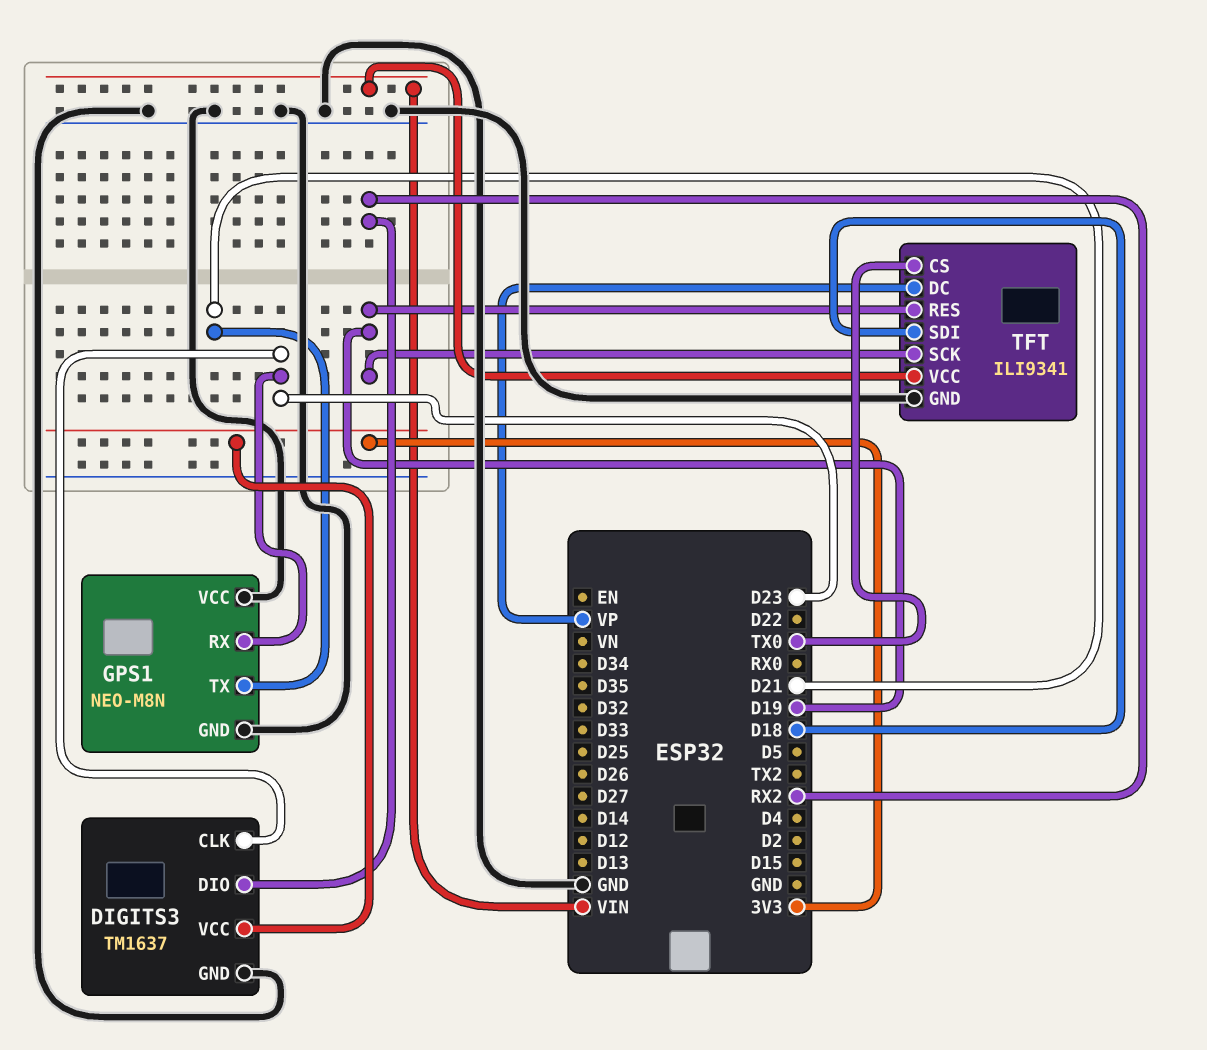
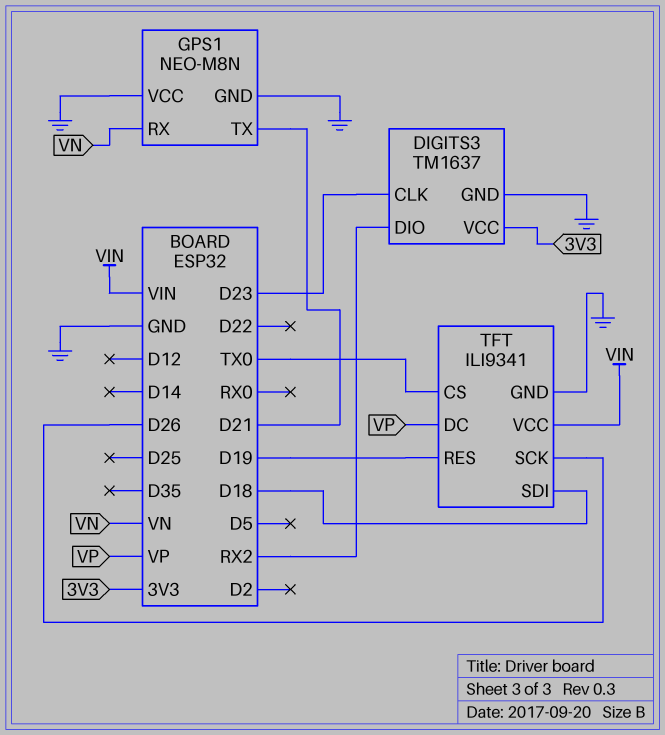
GPS1 pin RX: D23 -> VN
TFT pin SCK: D19 -> D26

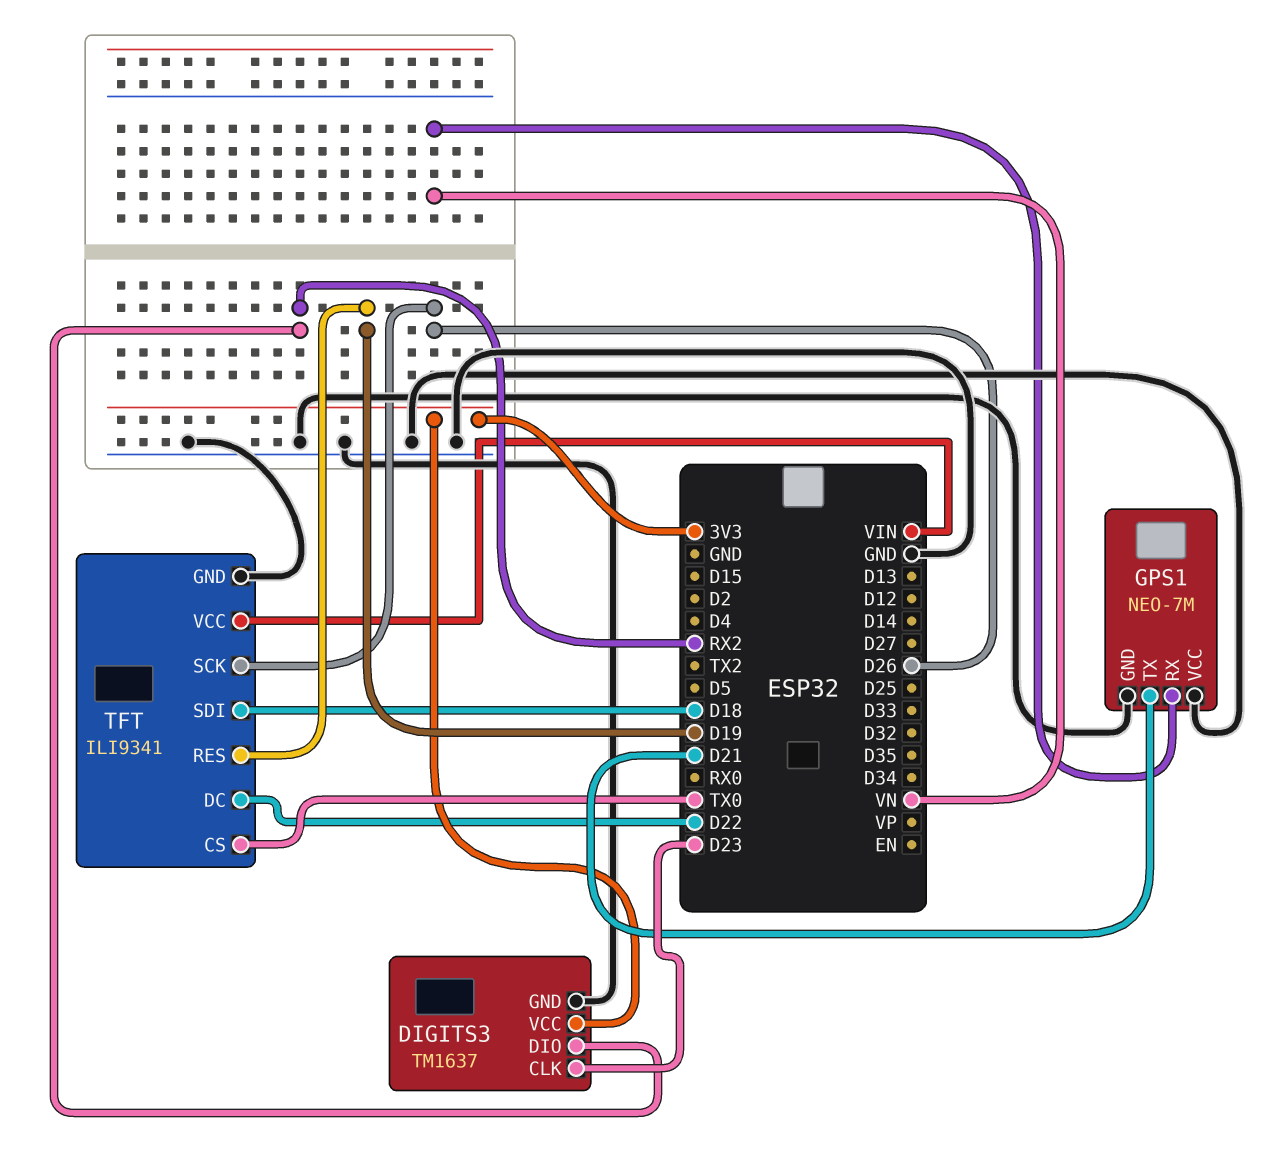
GPS1: NEO-M8N -> NEO-7M
TFT pin DC: VP -> D22

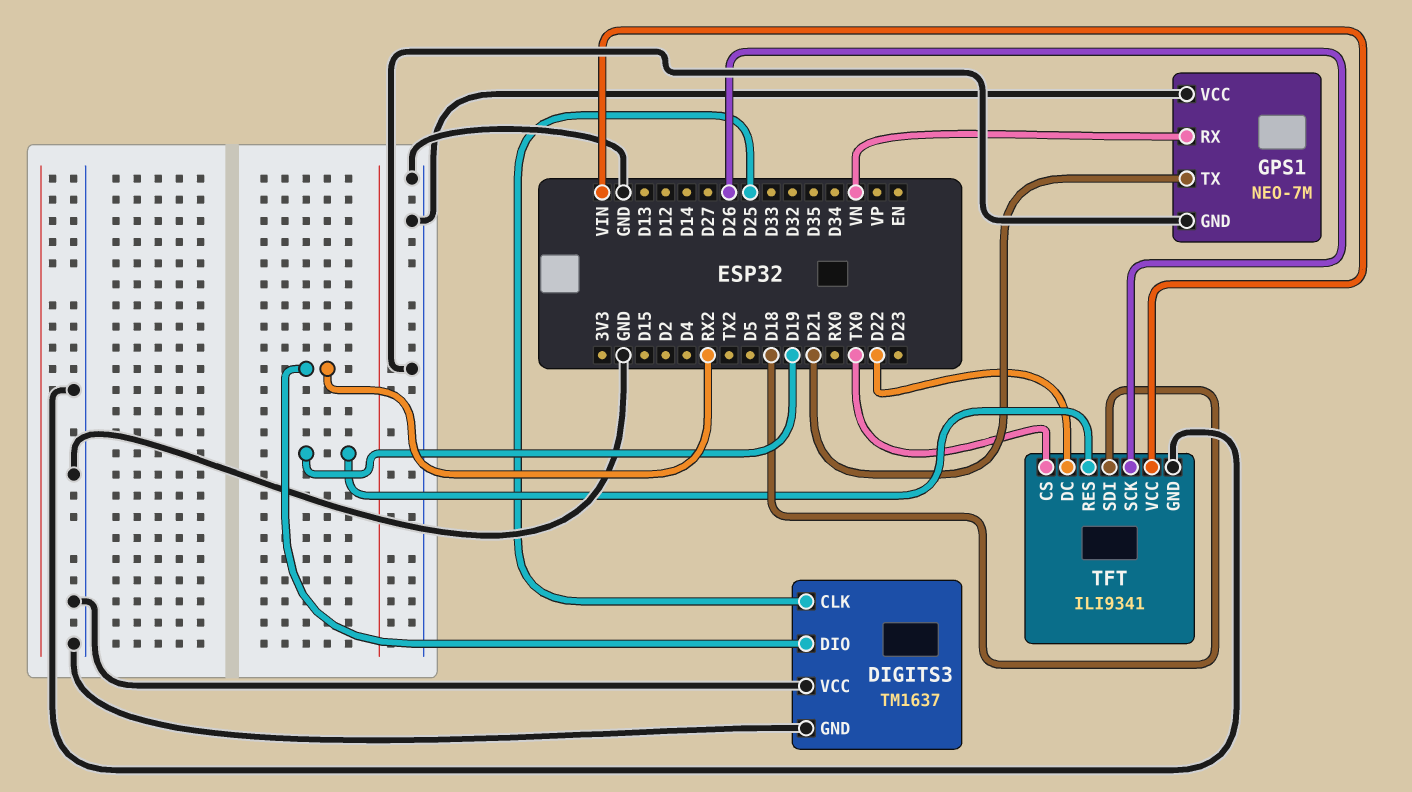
DIGITS3 pin CLK: D23 -> D25
DIGITS3 pin VCC: 3V3 -> GND

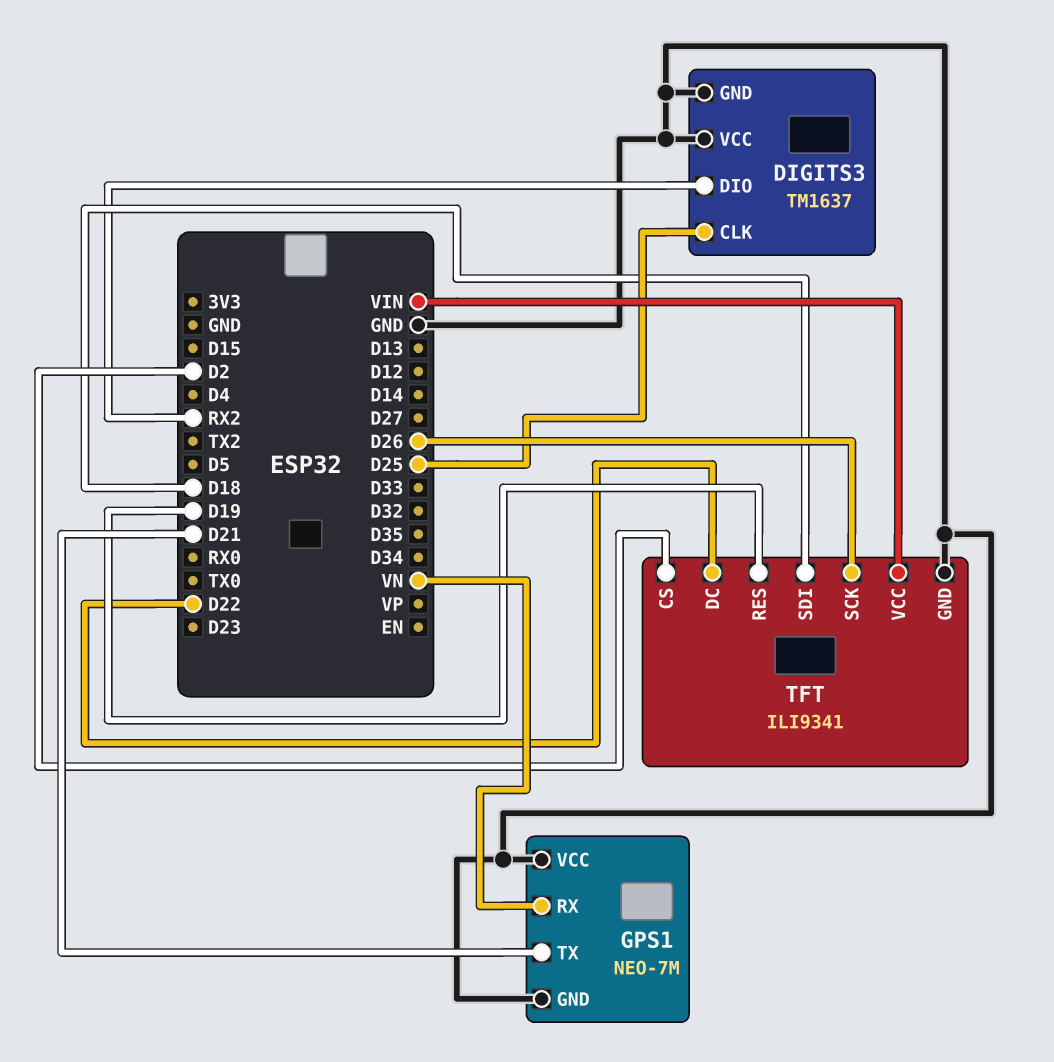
TFT pin CS: TX0 -> D2

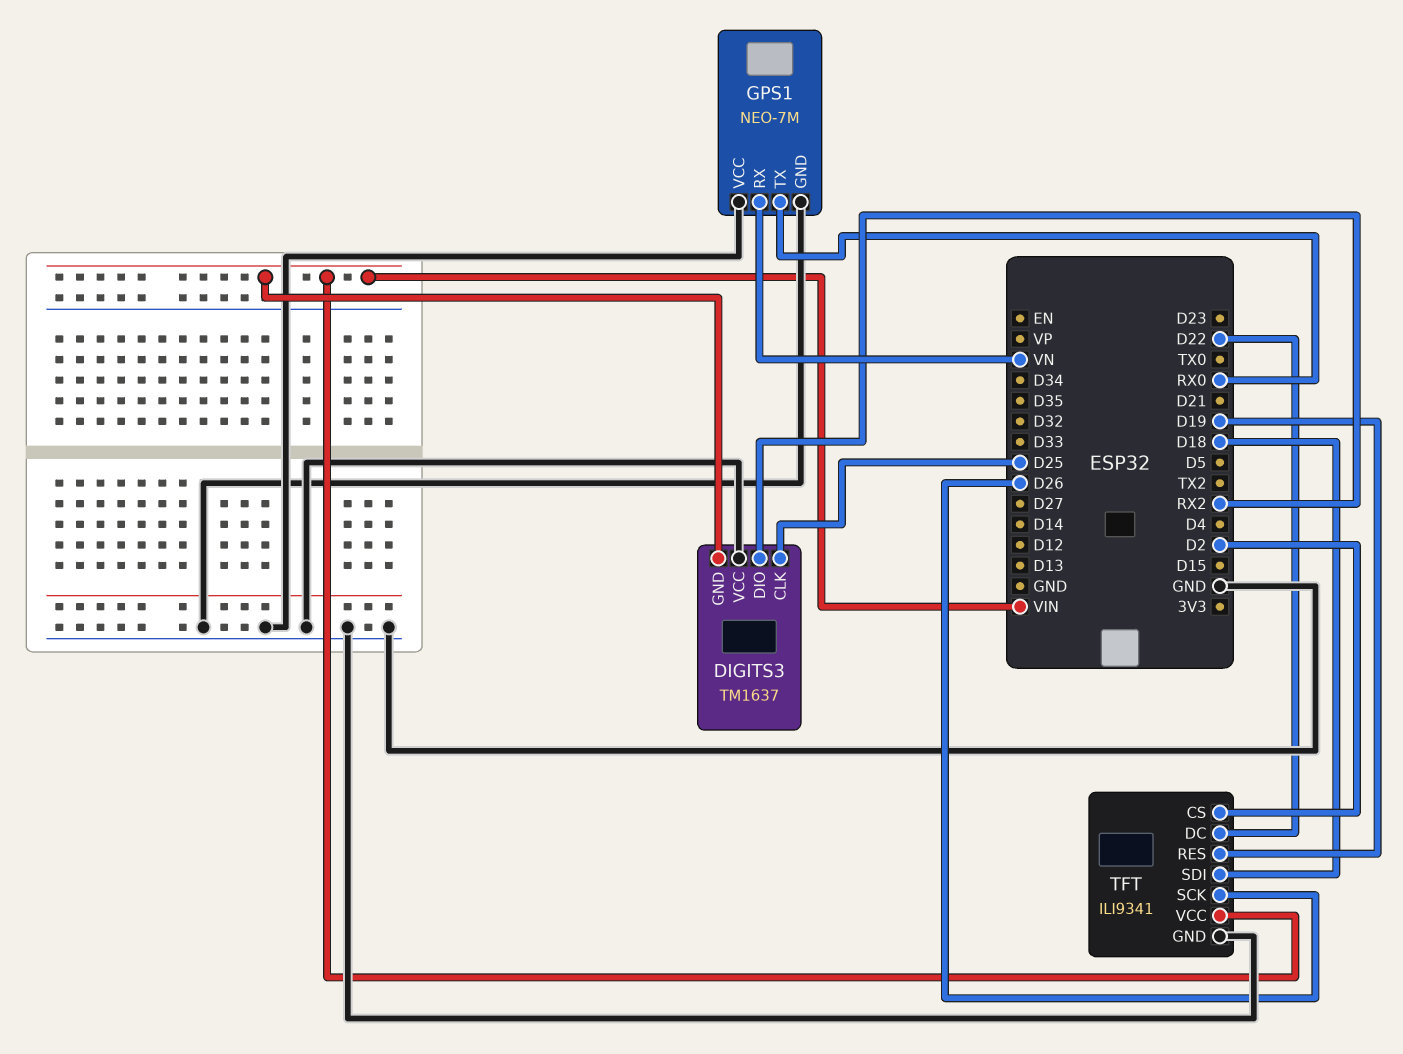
DIGITS3 pin GND: GND -> VIN
GPS1 pin TX: D21 -> RX0

